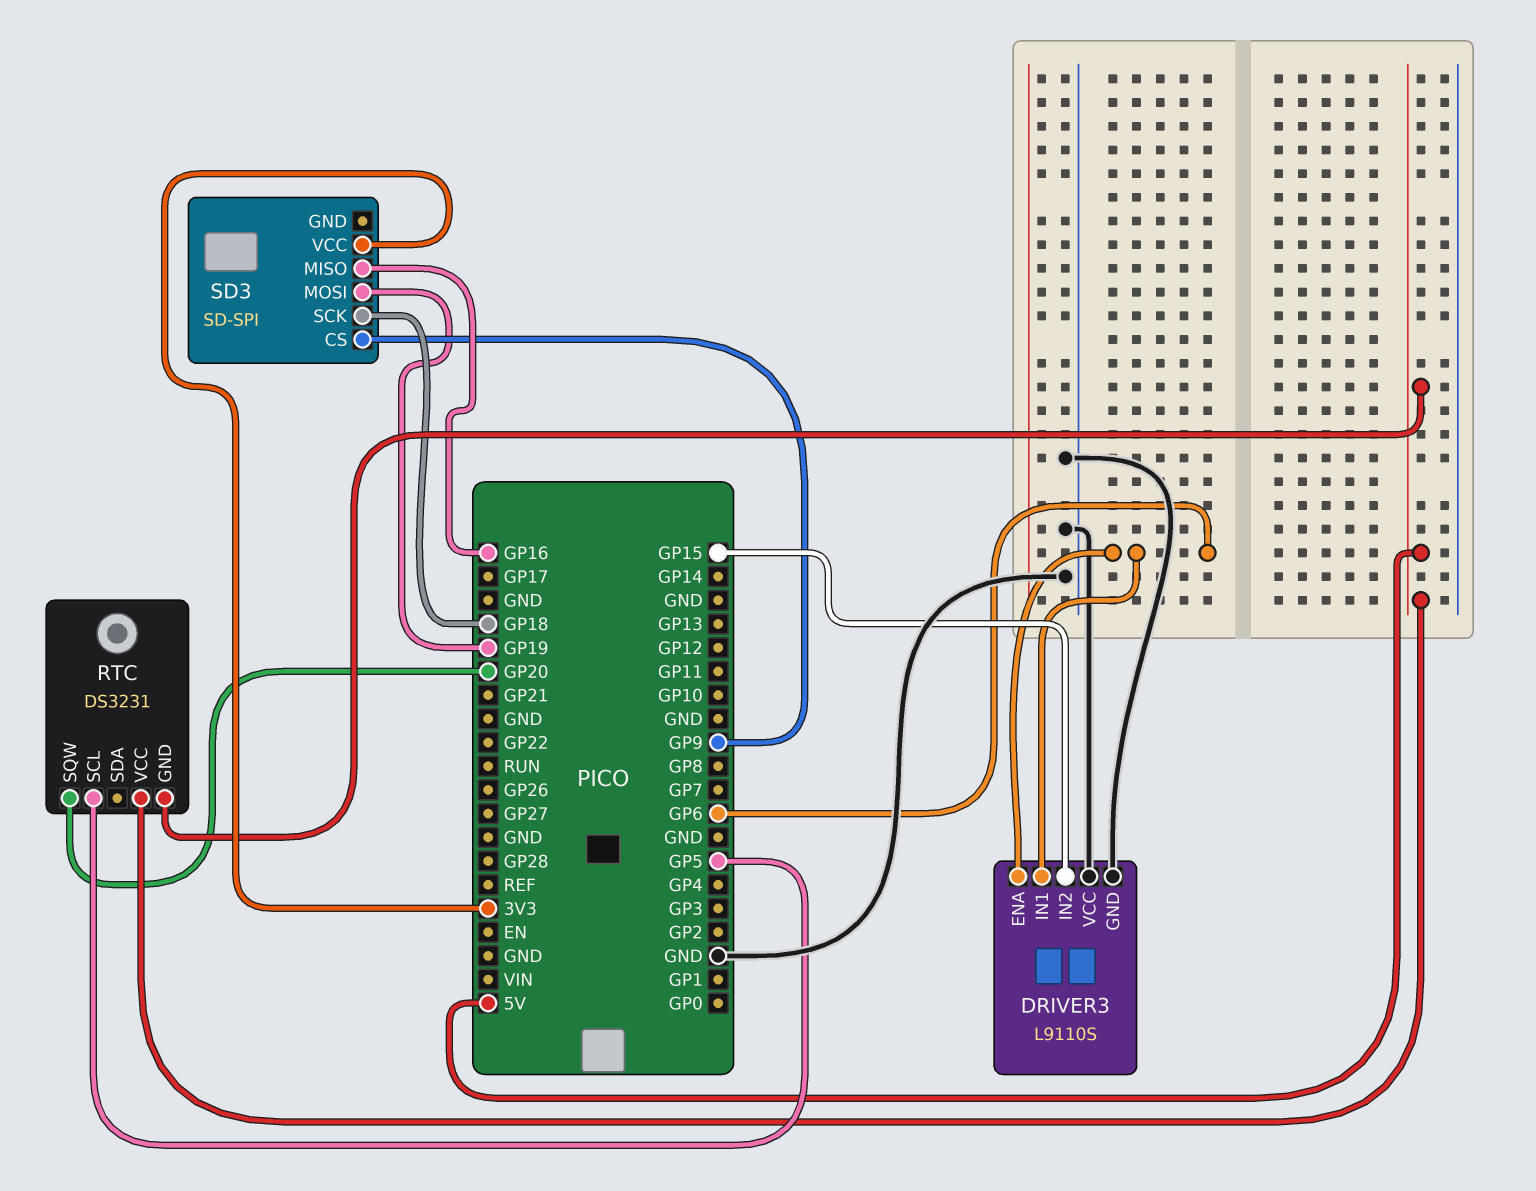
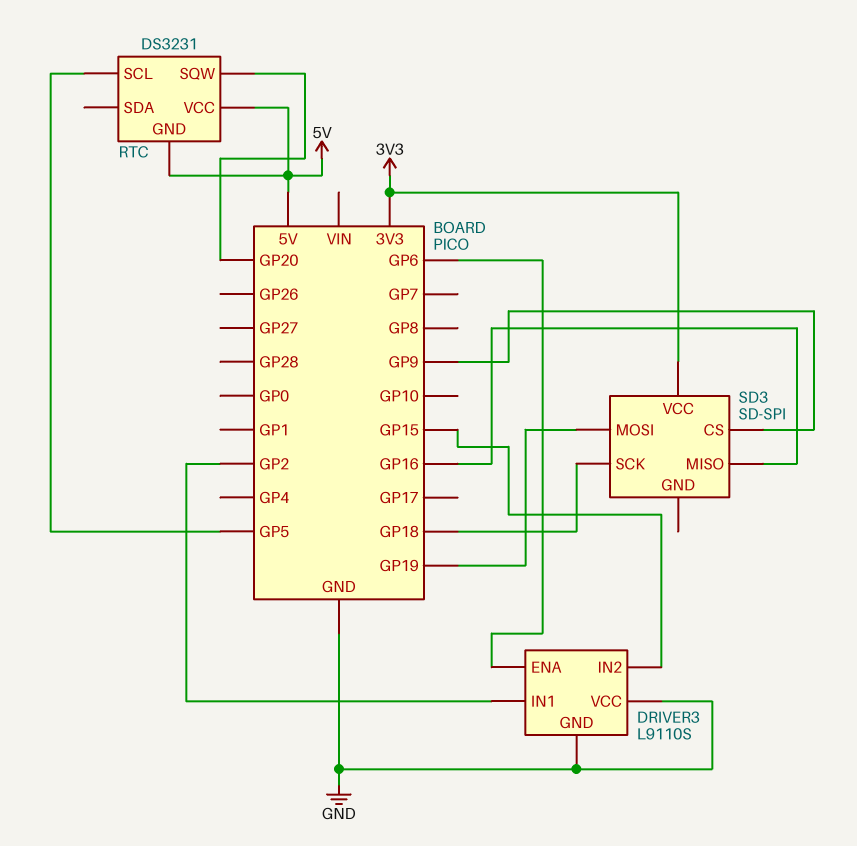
DRIVER3 pin IN1: GP6 -> GP2

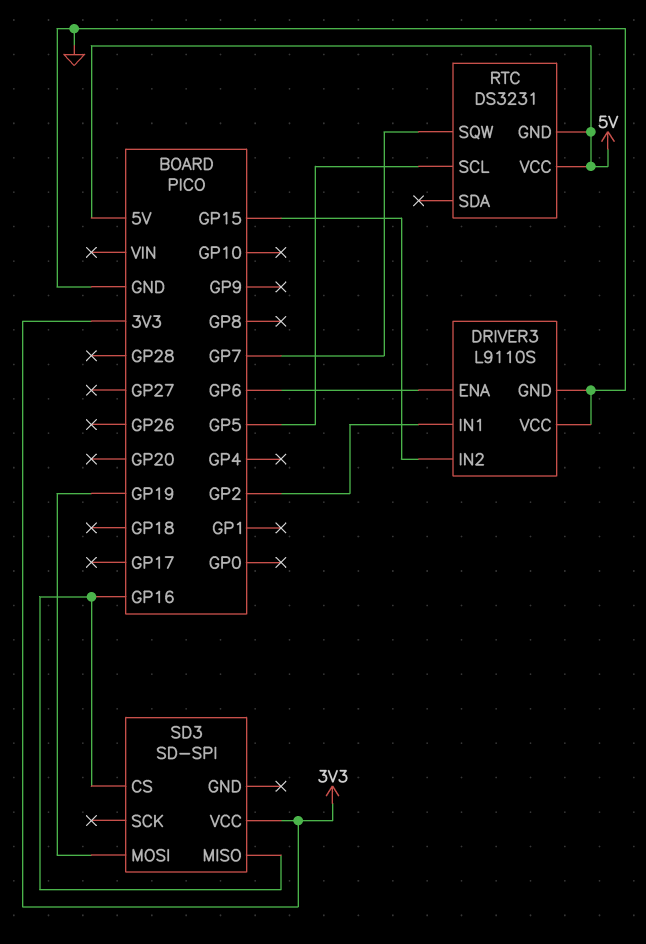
RTC pin SQW: GP20 -> GP7
SD3 pin CS: GP9 -> GP16
SD3 pin SCK: GP18 -> none

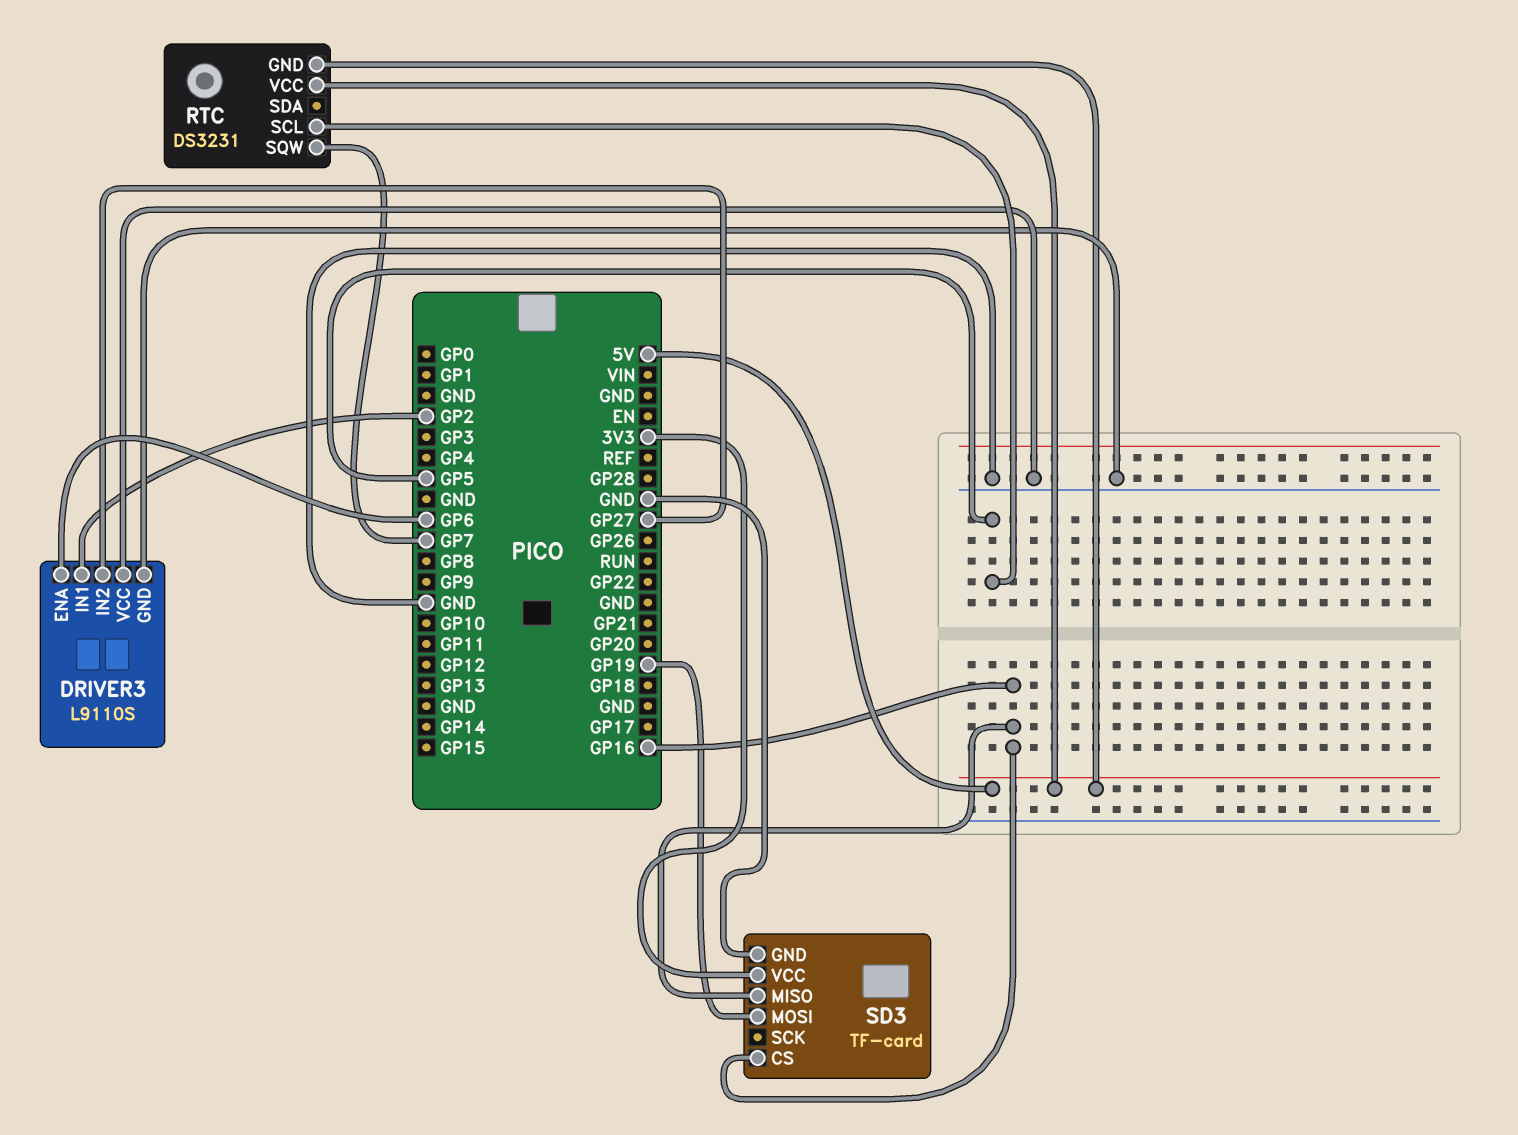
DRIVER3 pin IN2: GP15 -> GP27
SD3: SD-SPI -> TF-card
SD3 pin GND: none -> GND

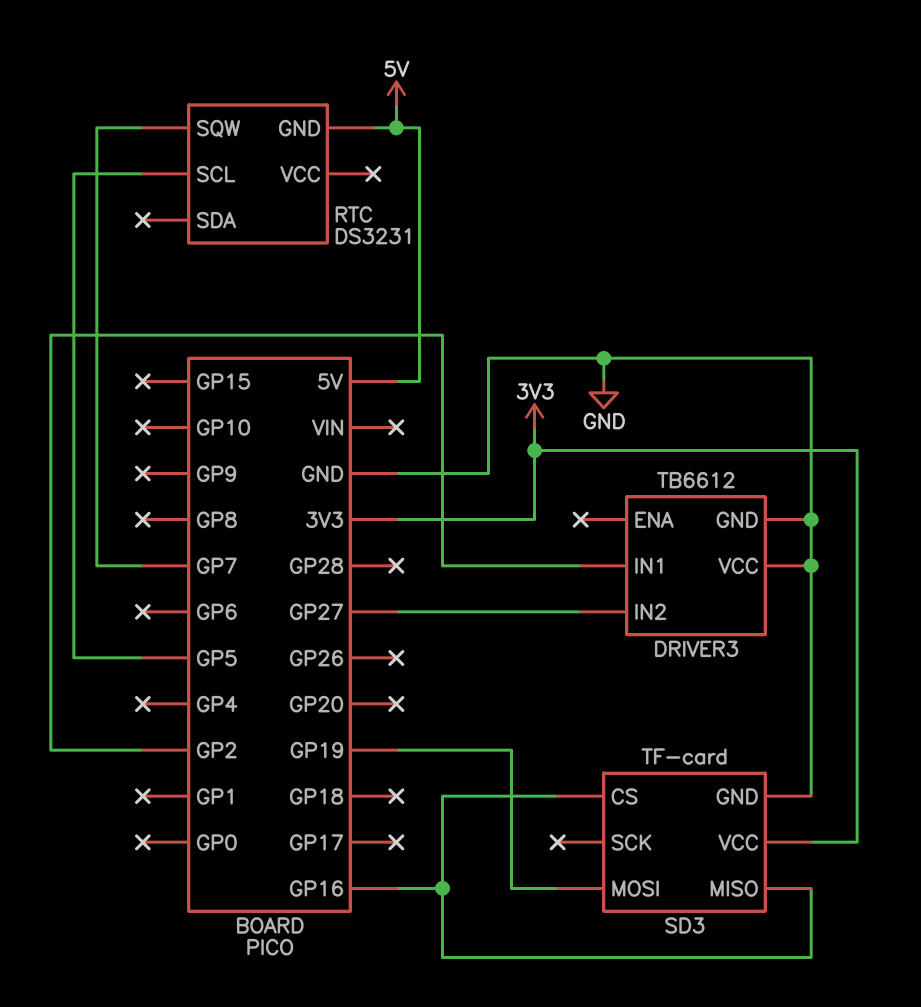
DRIVER3: L9110S -> TB6612
DRIVER3 pin ENA: GP6 -> none
RTC pin VCC: 5V -> none

